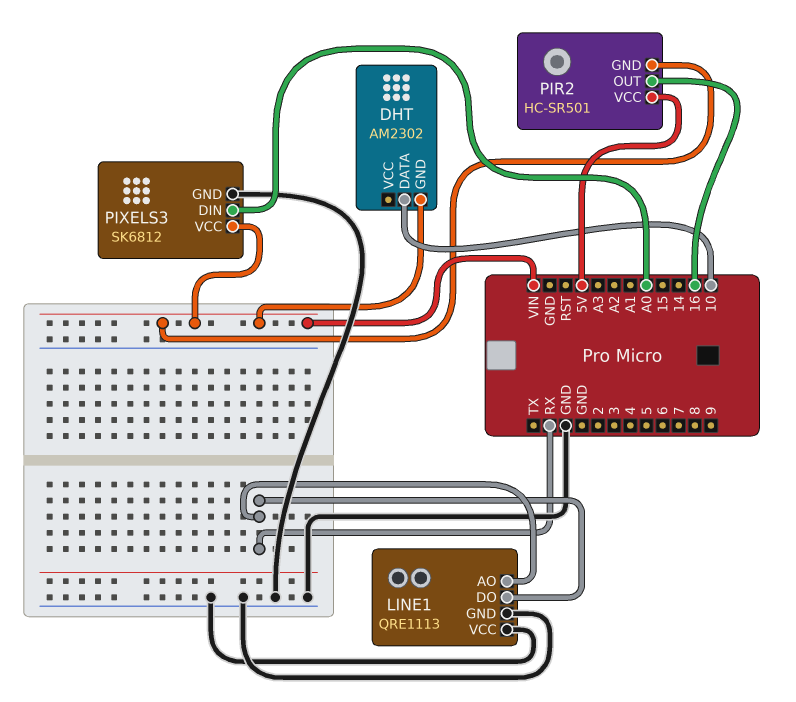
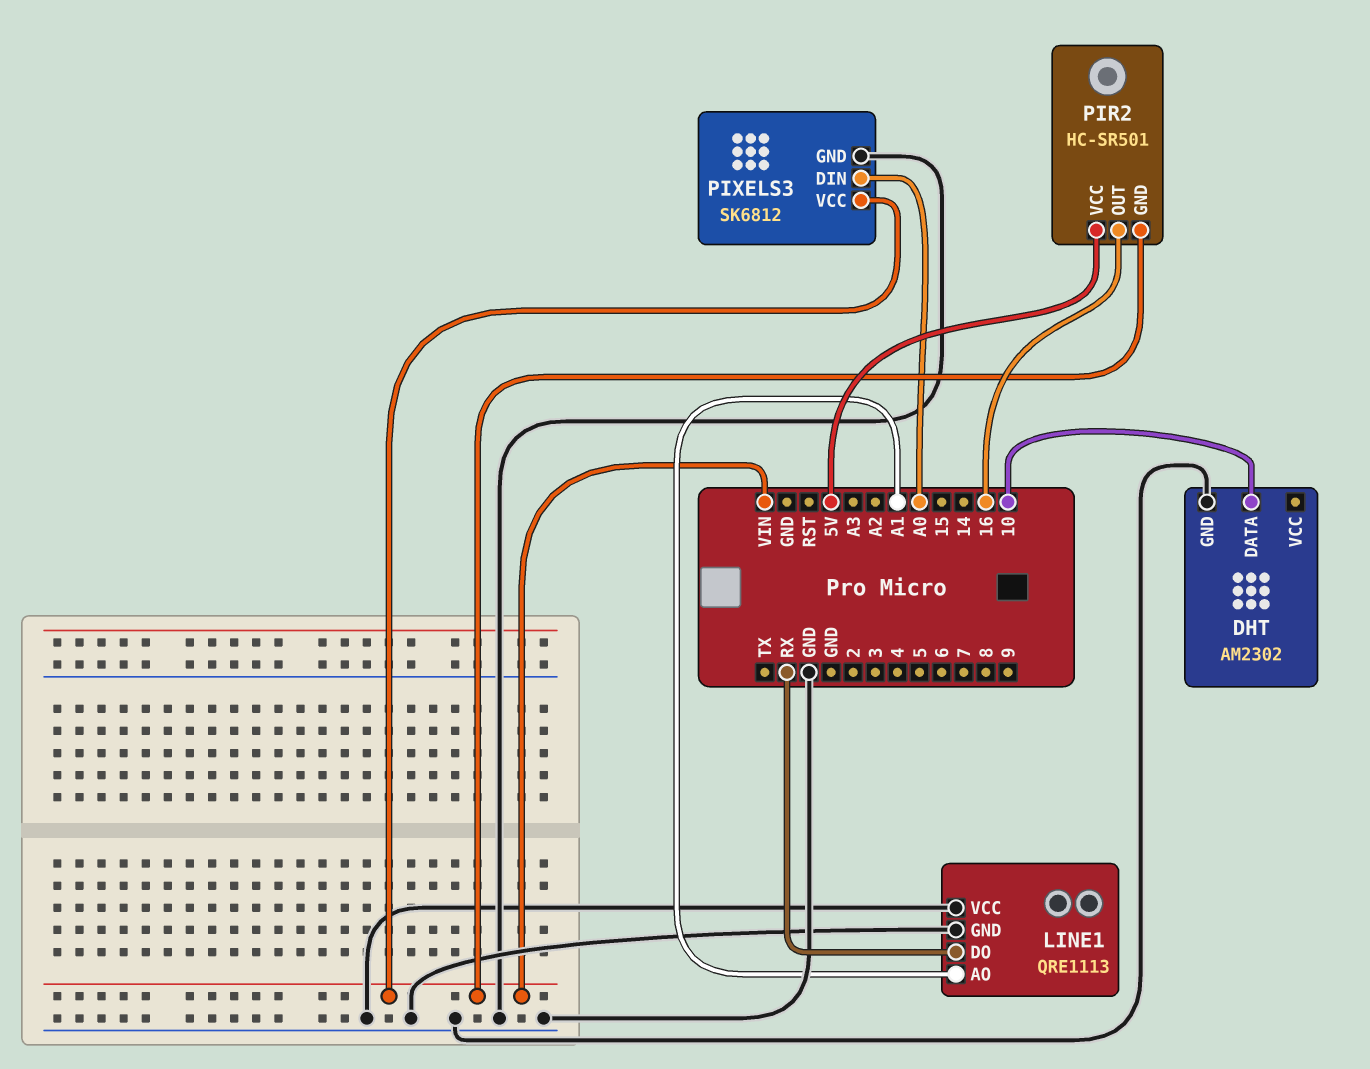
DHT pin GND: VIN -> GND
LINE1 pin AO: RX -> A1

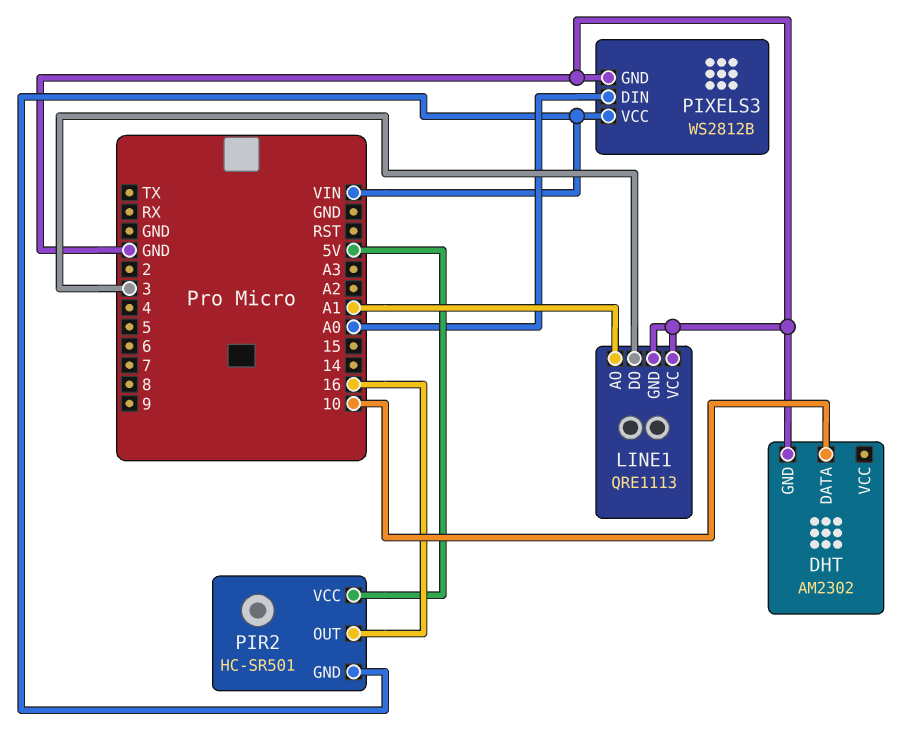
LINE1 pin DO: RX -> 3
PIXELS3: SK6812 -> WS2812B

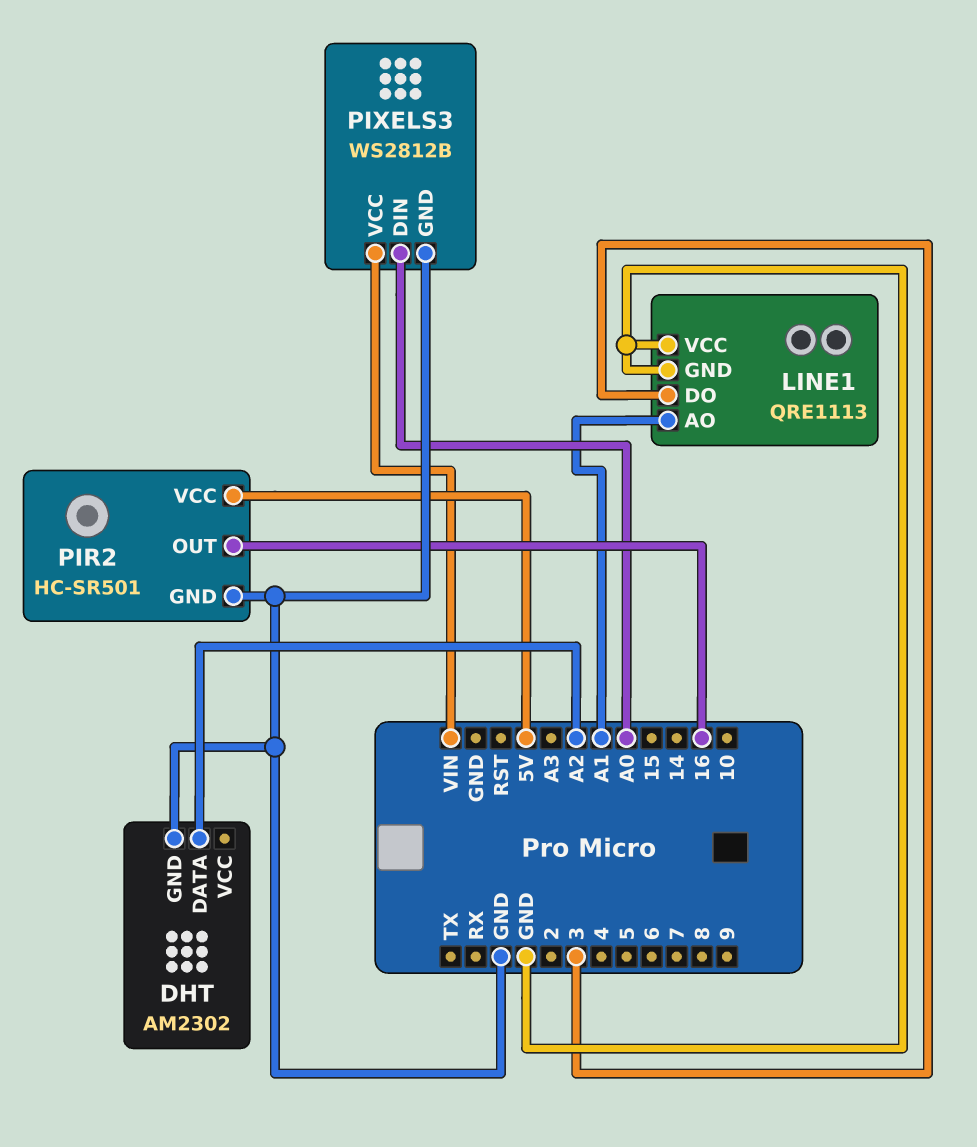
DHT pin DATA: 10 -> A2
PIR2 pin GND: VIN -> GND

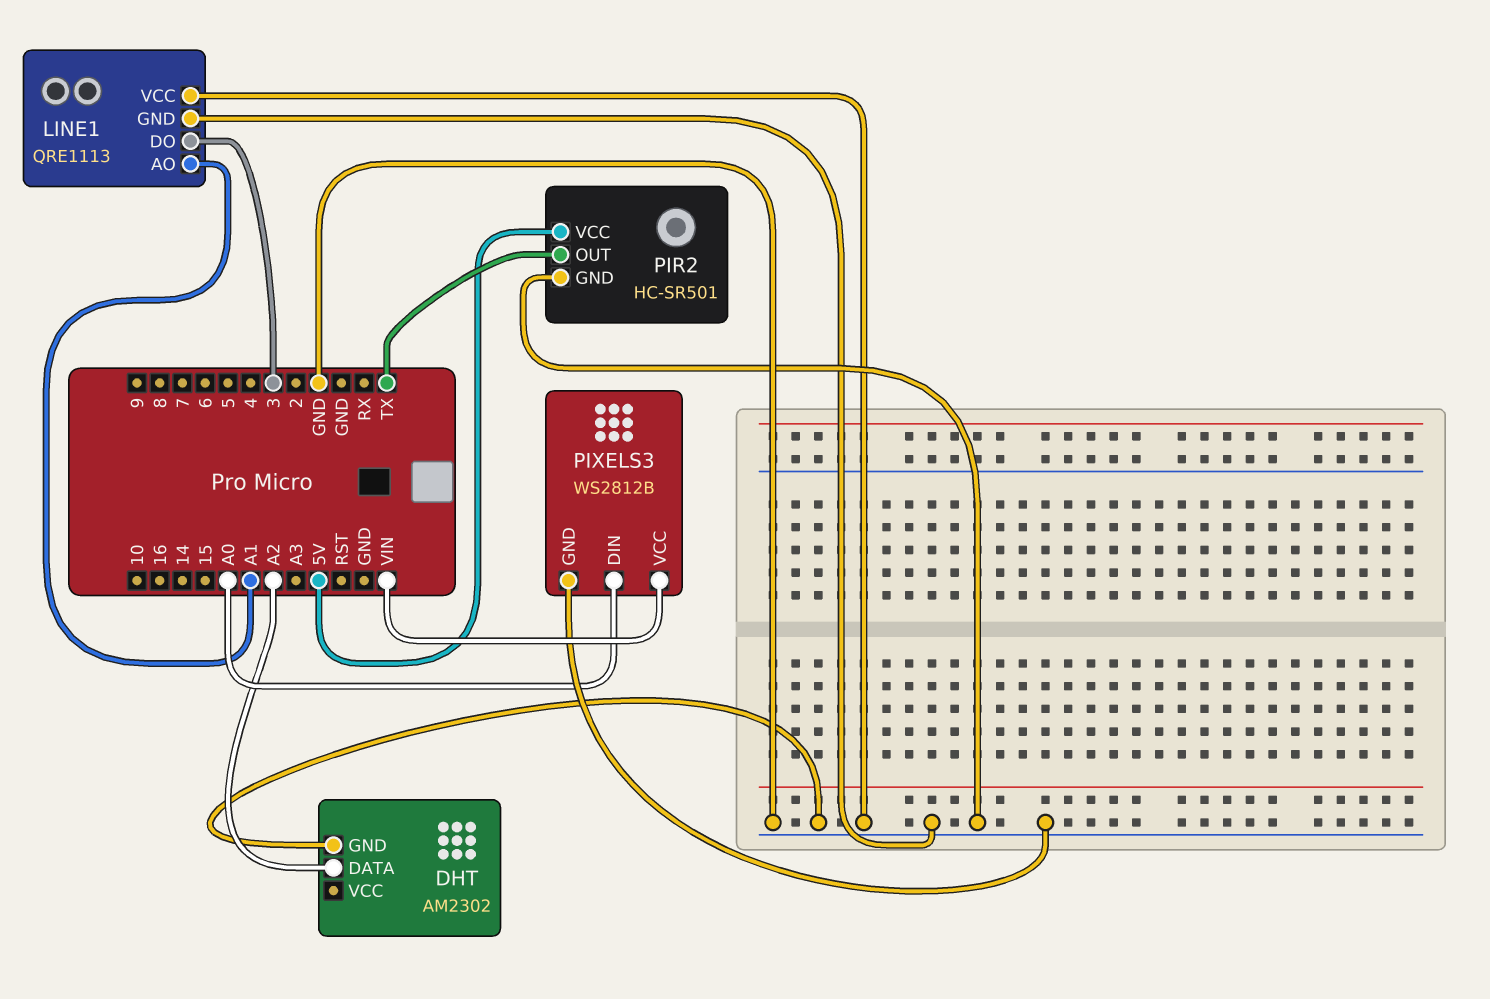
PIR2 pin OUT: 16 -> TX

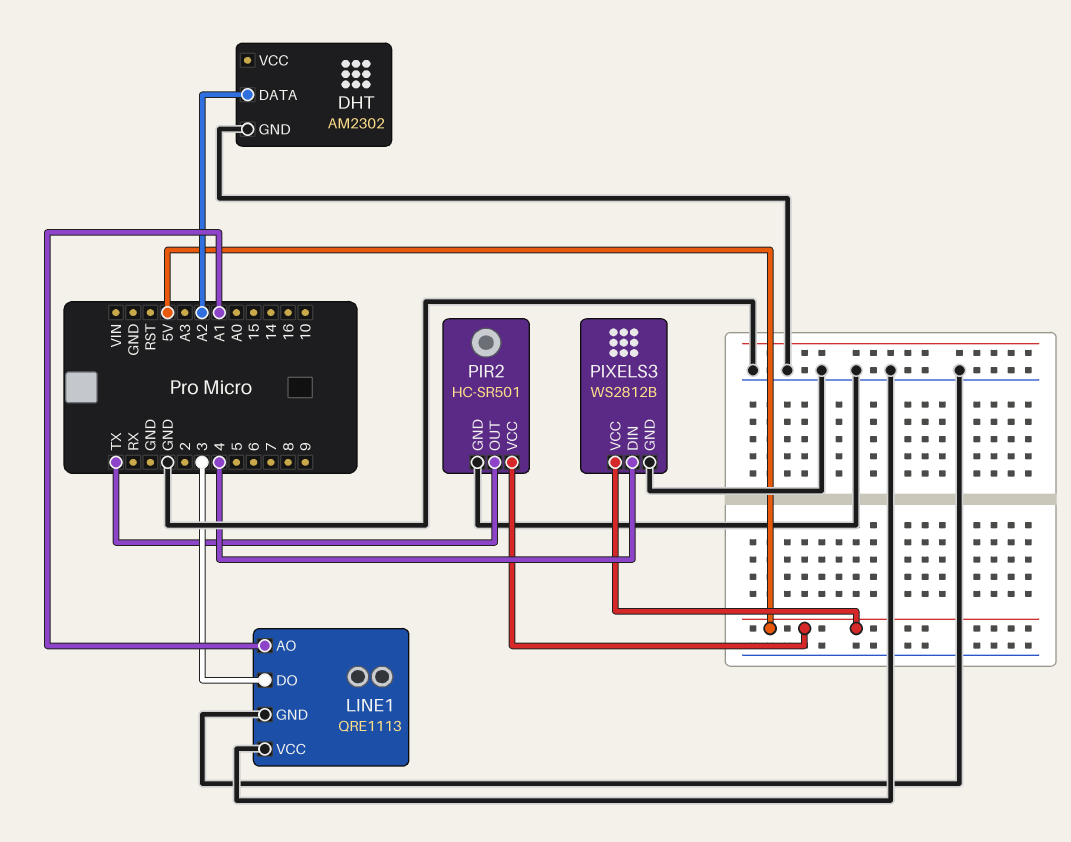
PIXELS3 pin DIN: A0 -> 4
PIXELS3 pin VCC: VIN -> 5V

